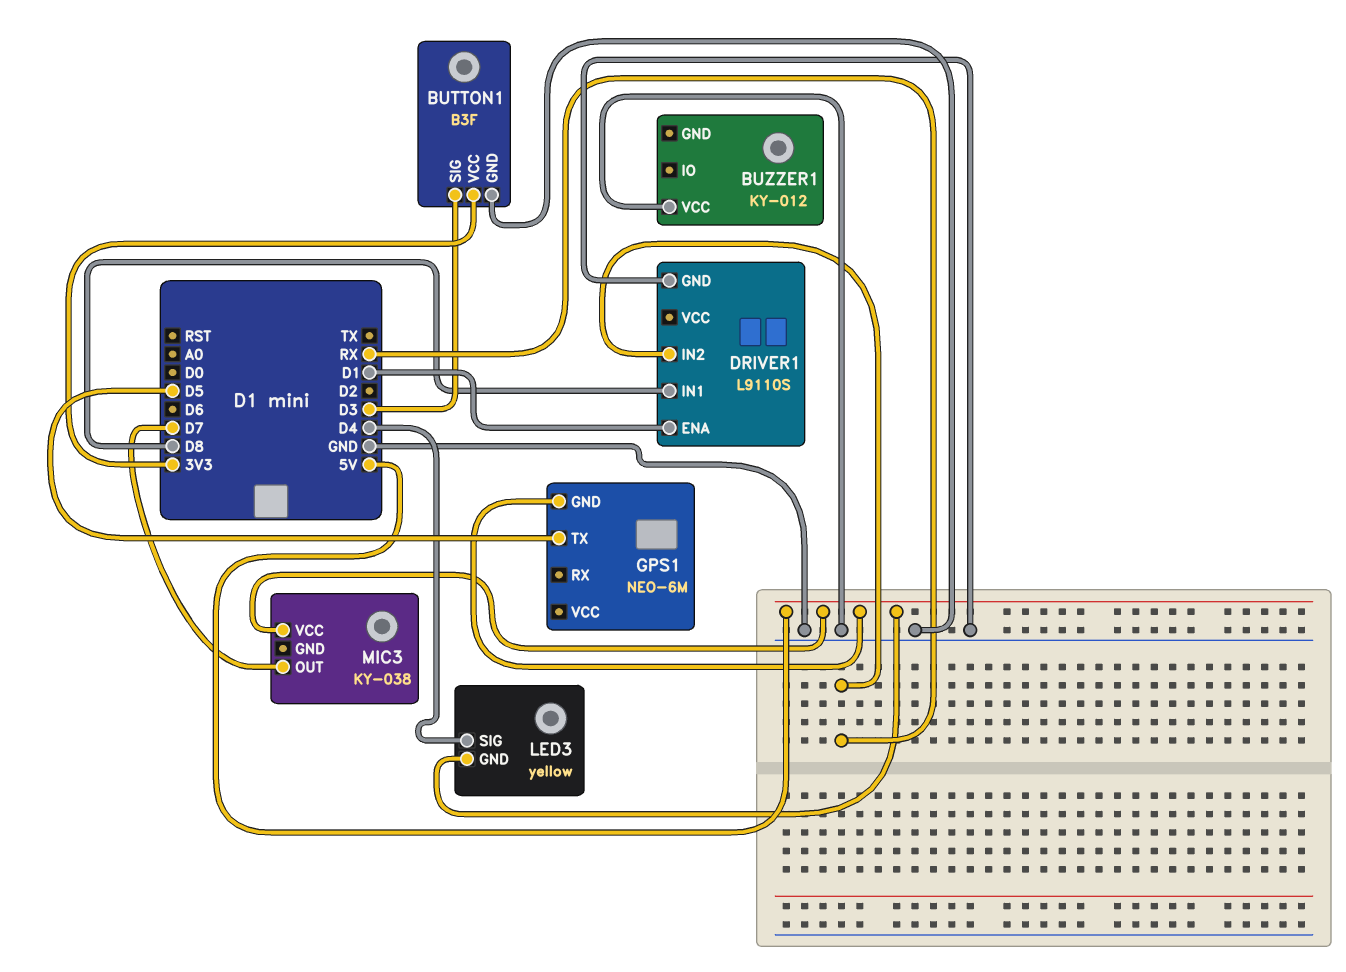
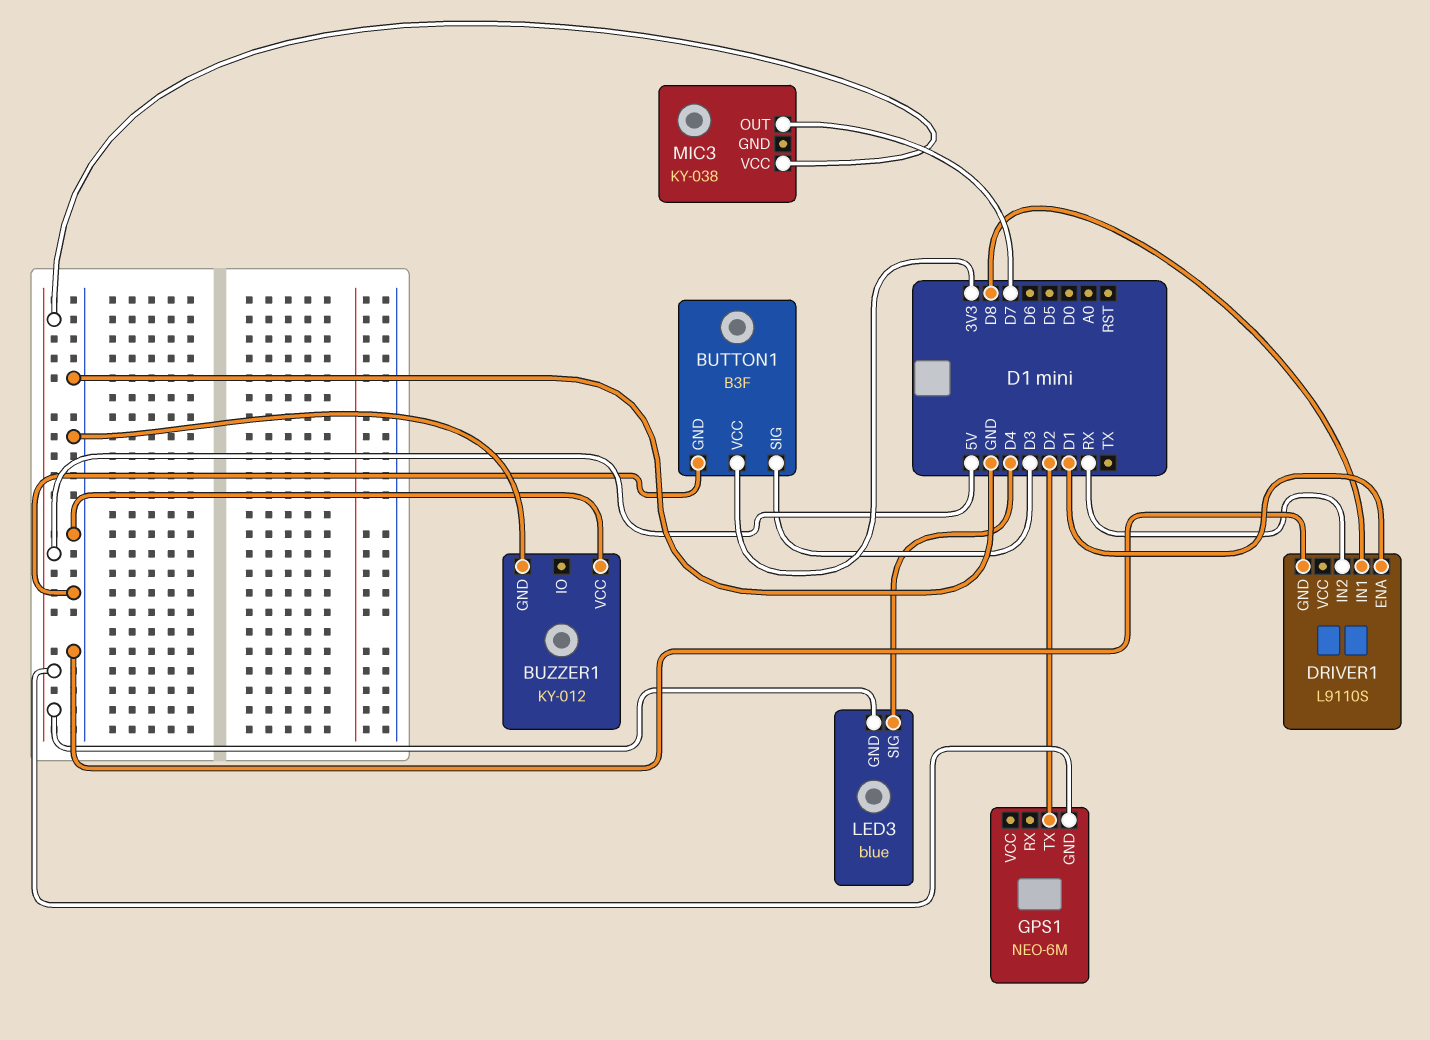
BUZZER1 pin GND: none -> GND
GPS1 pin TX: D5 -> D2
LED3: yellow -> blue

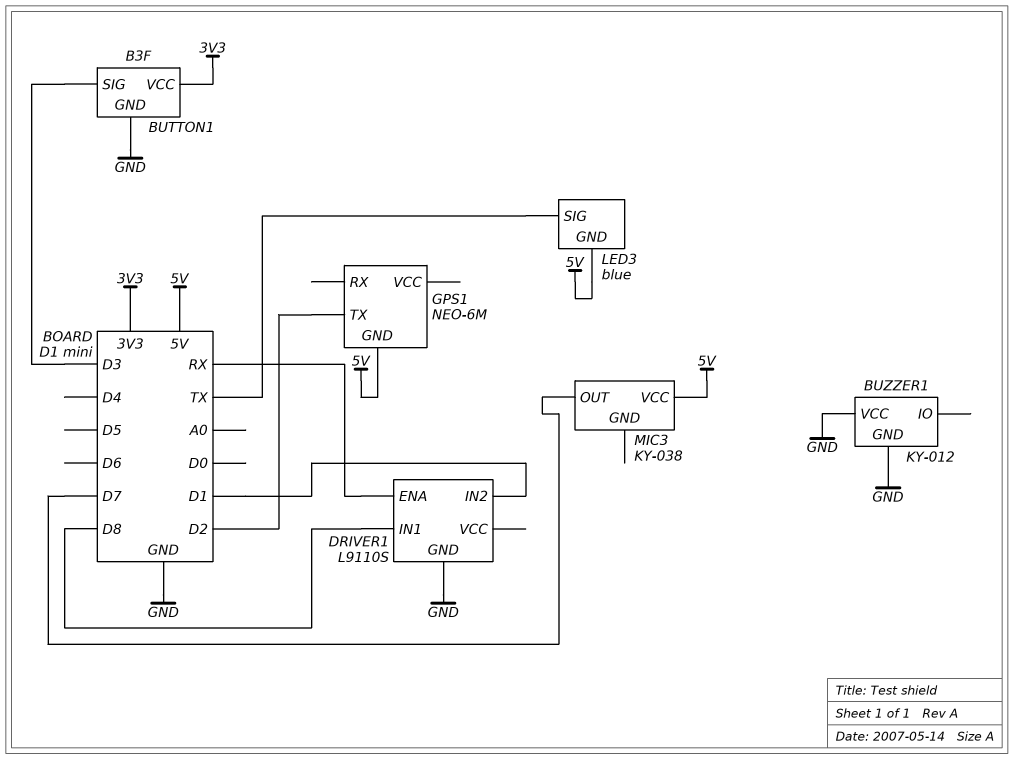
DRIVER1 pin ENA: D1 -> RX
DRIVER1 pin IN2: RX -> D1
LED3 pin SIG: D4 -> TX

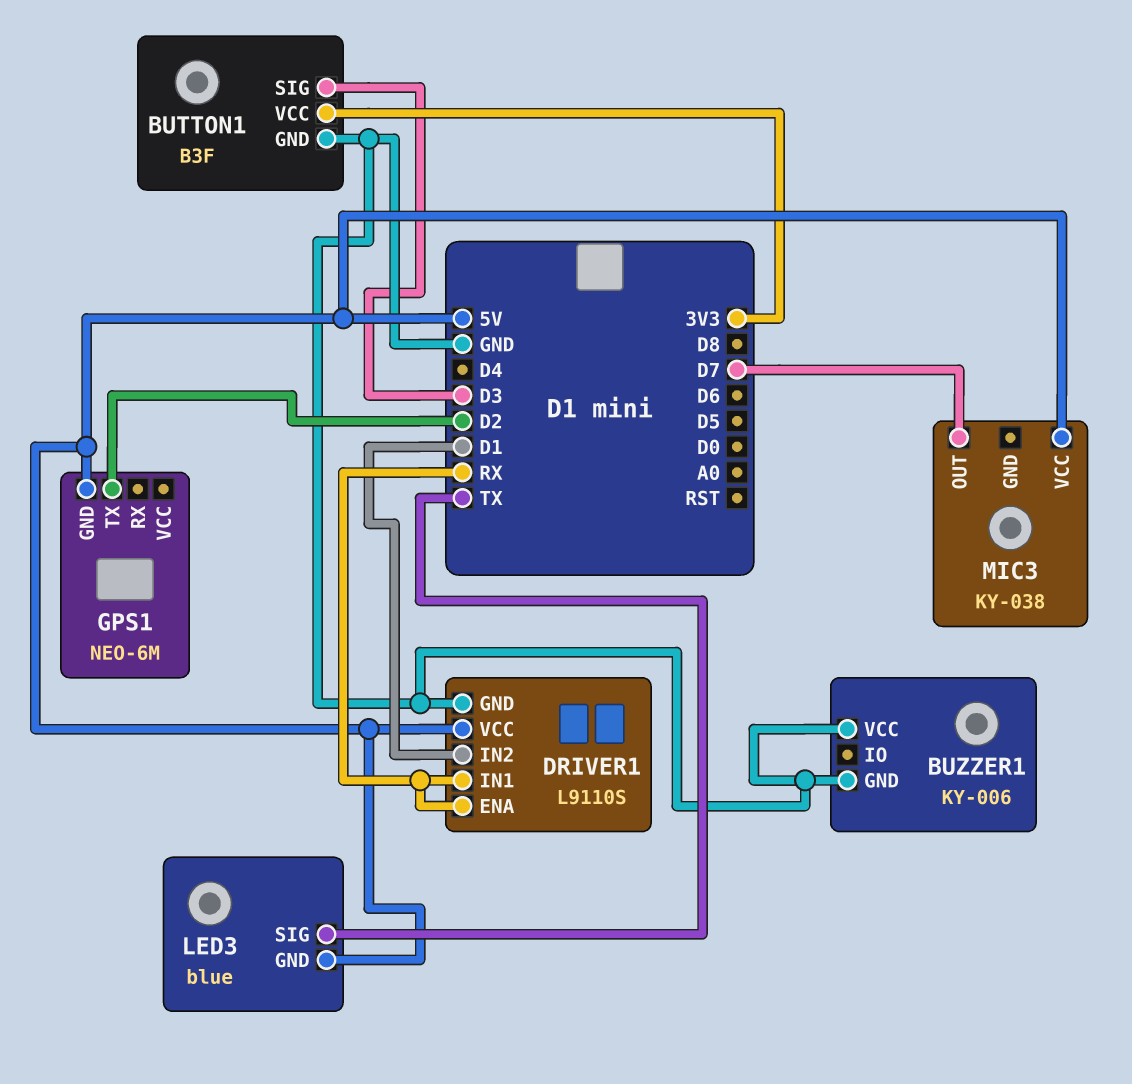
BUZZER1: KY-012 -> KY-006
DRIVER1 pin IN1: D8 -> RX
DRIVER1 pin VCC: none -> 5V

